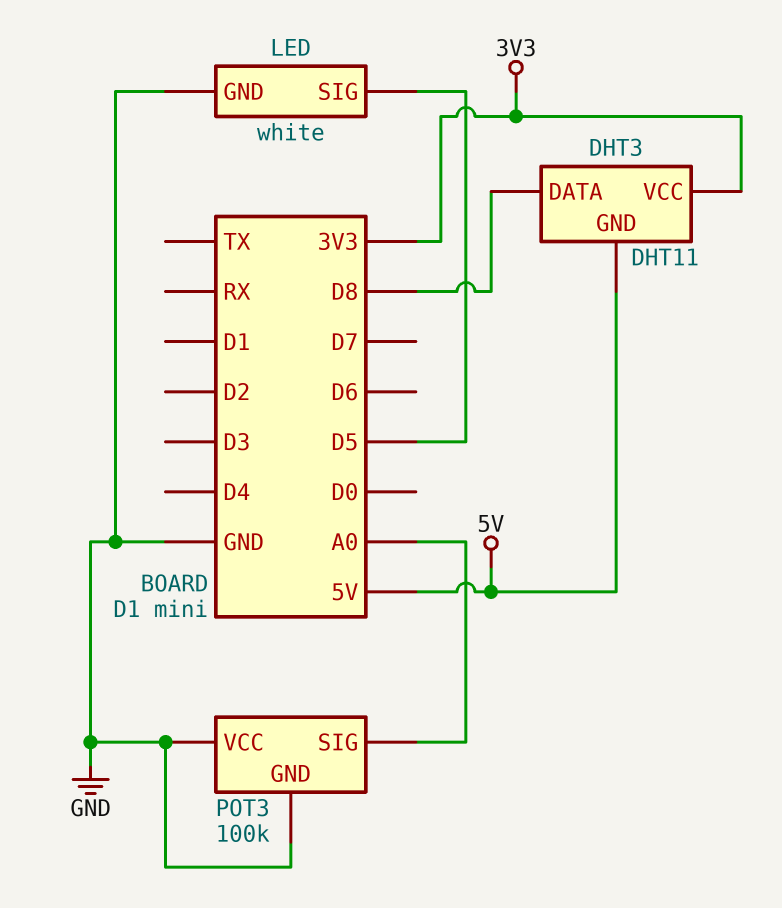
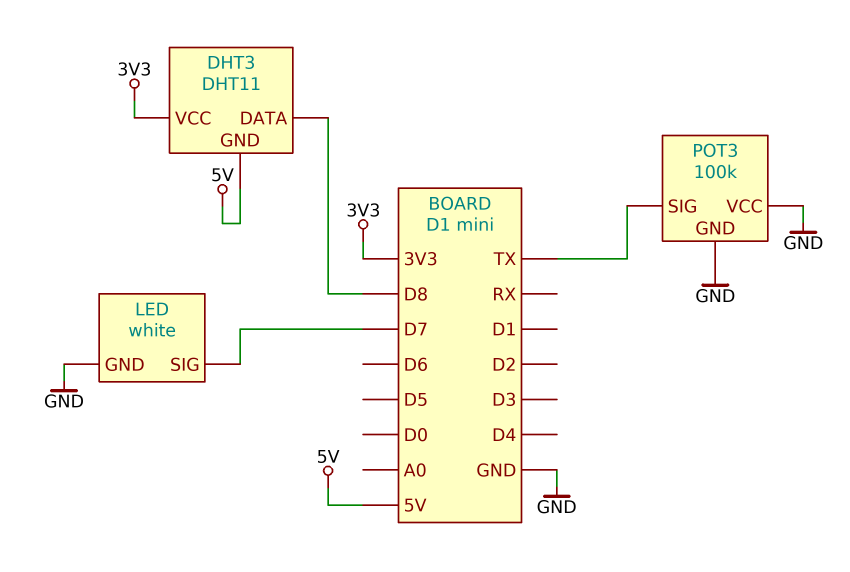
LED pin SIG: D5 -> D7
POT3 pin SIG: A0 -> TX

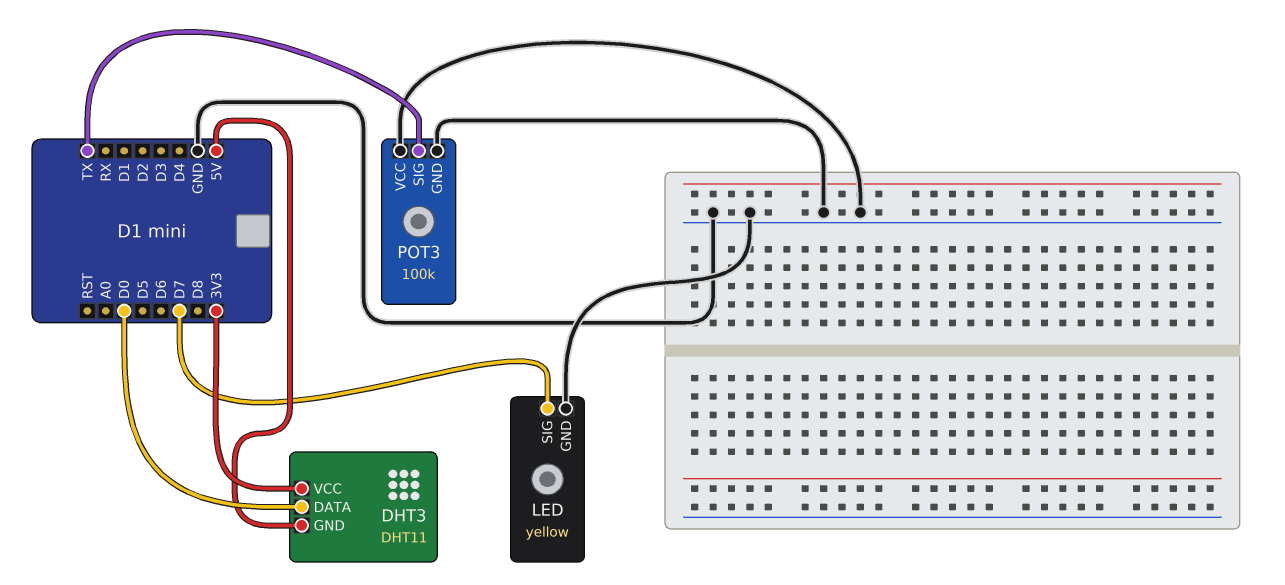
DHT3 pin DATA: D8 -> D0
LED: white -> yellow

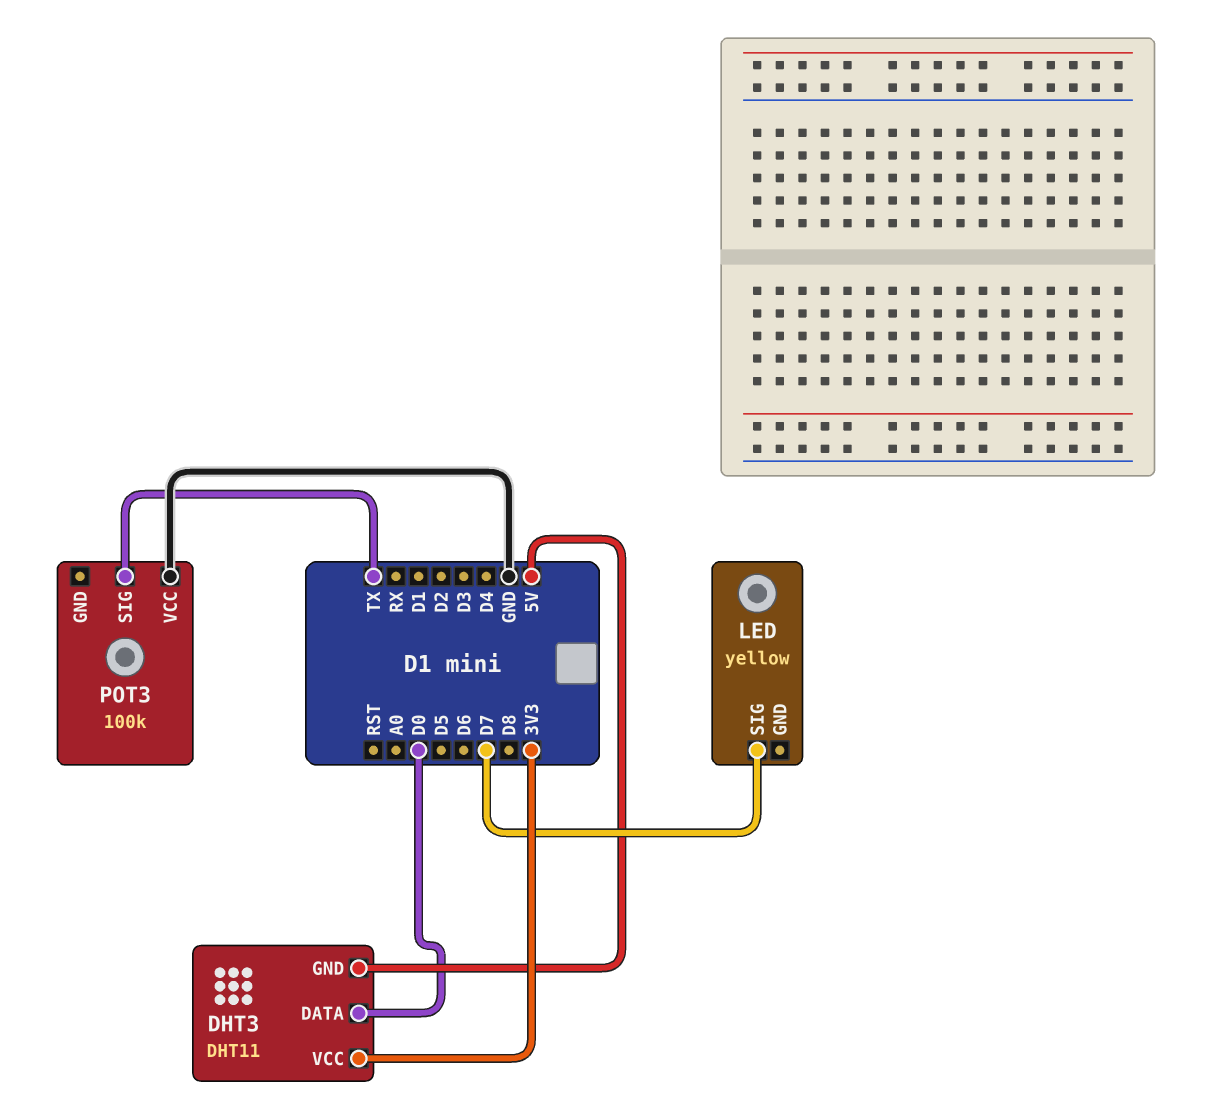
LED pin GND: GND -> none
POT3 pin GND: GND -> none

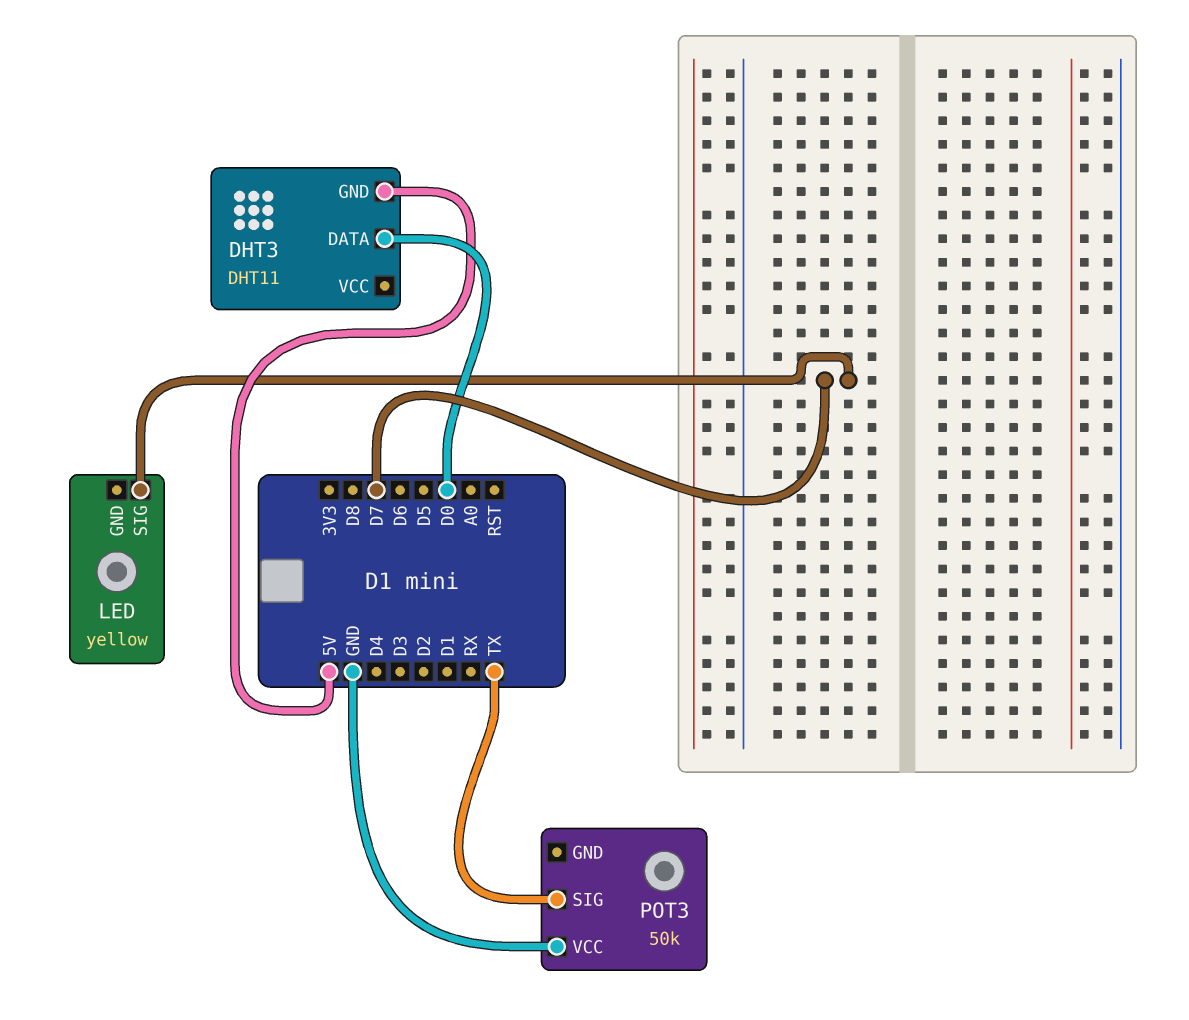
DHT3 pin VCC: 3V3 -> none
POT3: 100k -> 50k

